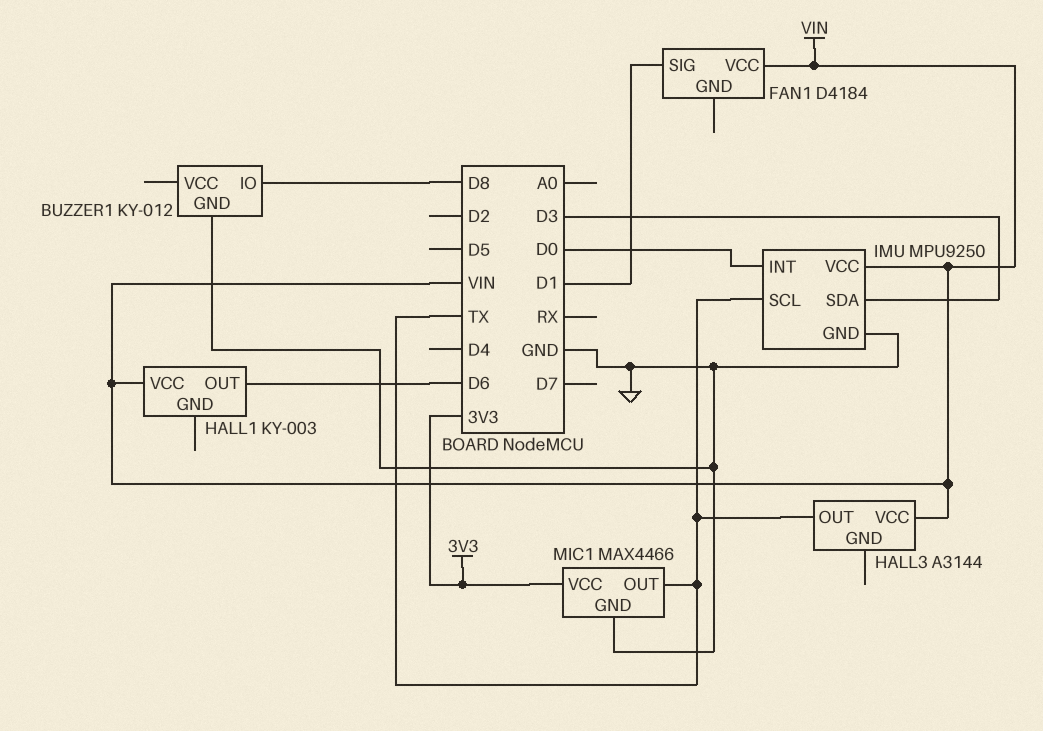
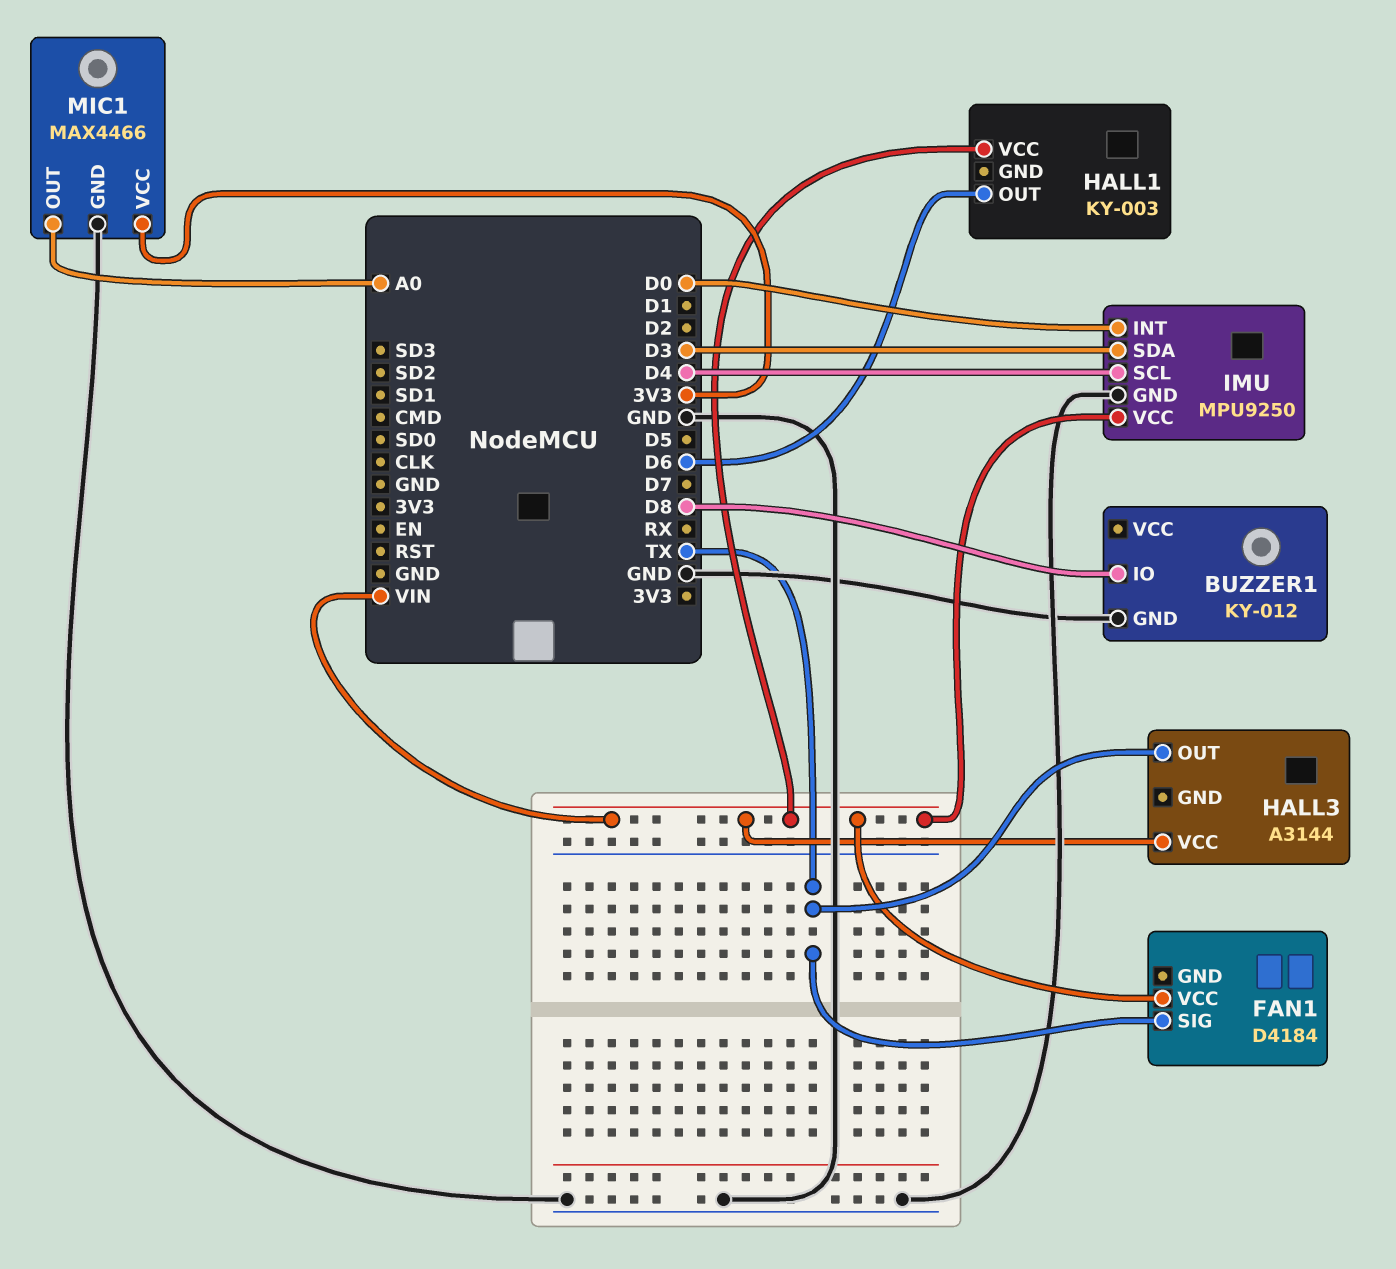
FAN1 pin SIG: D1 -> TX
IMU pin SCL: TX -> D4
MIC1 pin OUT: TX -> A0

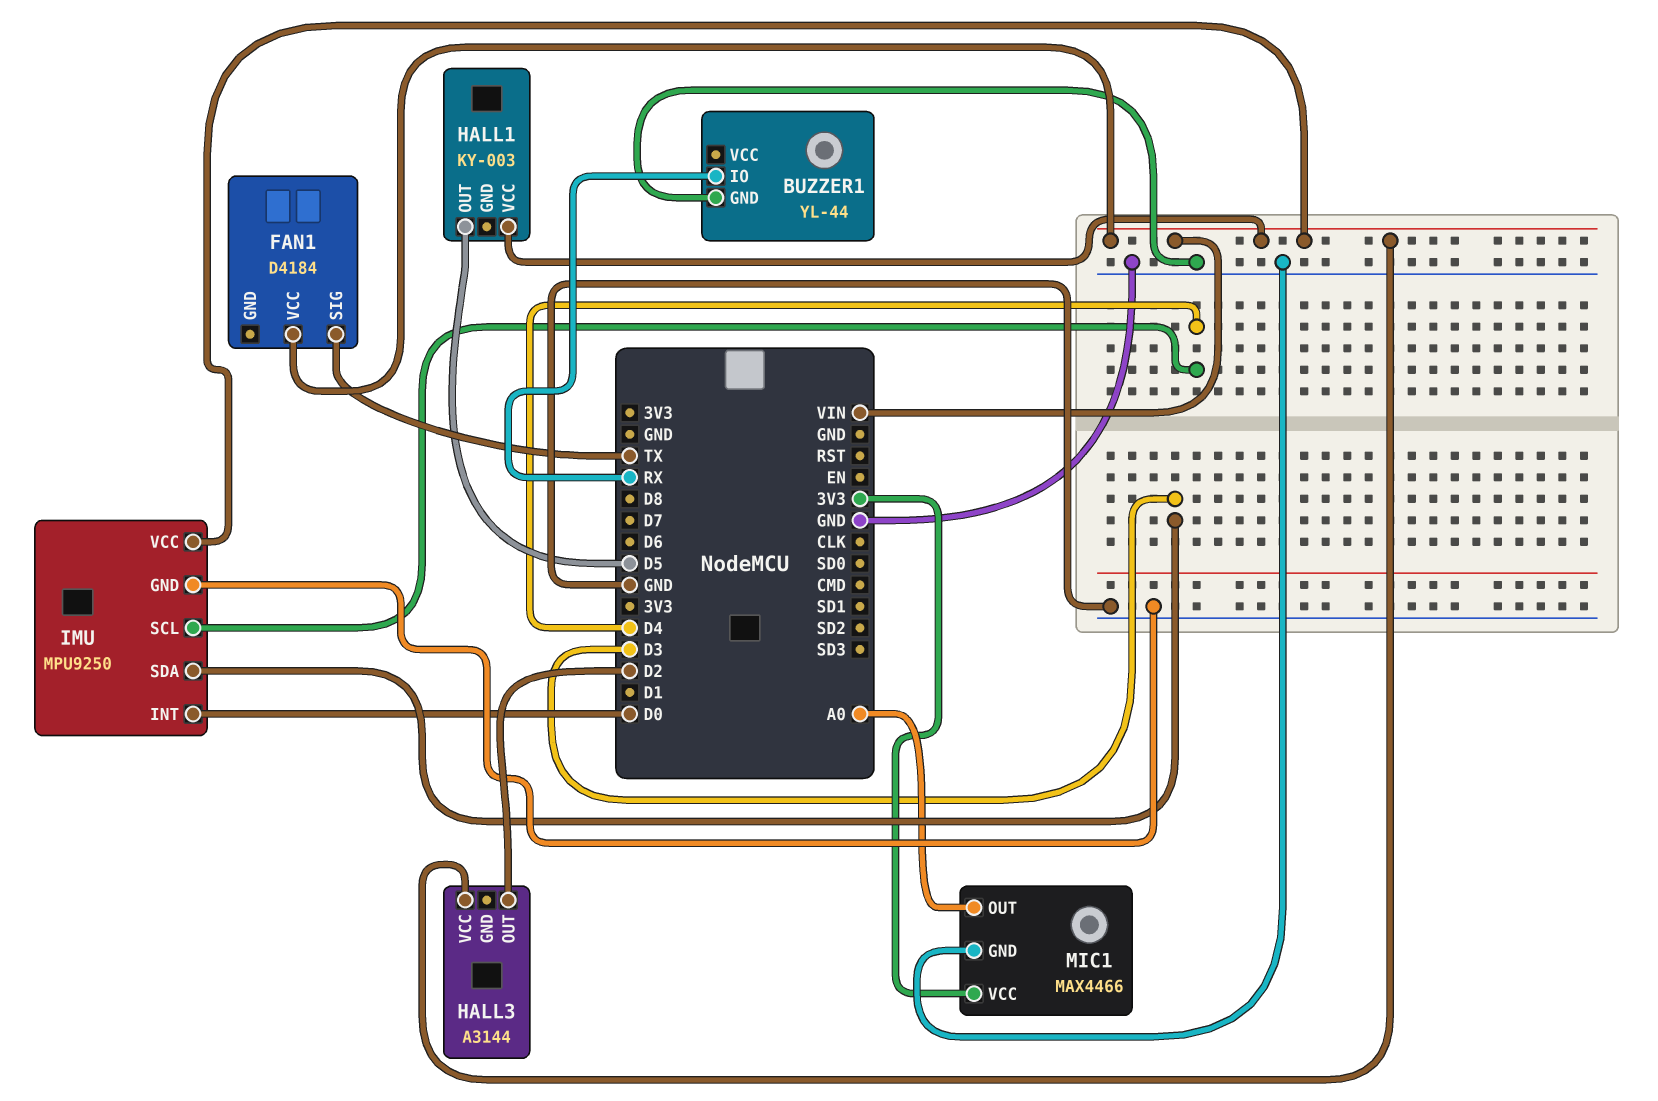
BUZZER1: KY-012 -> YL-44
BUZZER1 pin IO: D8 -> RX
HALL1 pin OUT: D6 -> D5
HALL3 pin OUT: TX -> D2

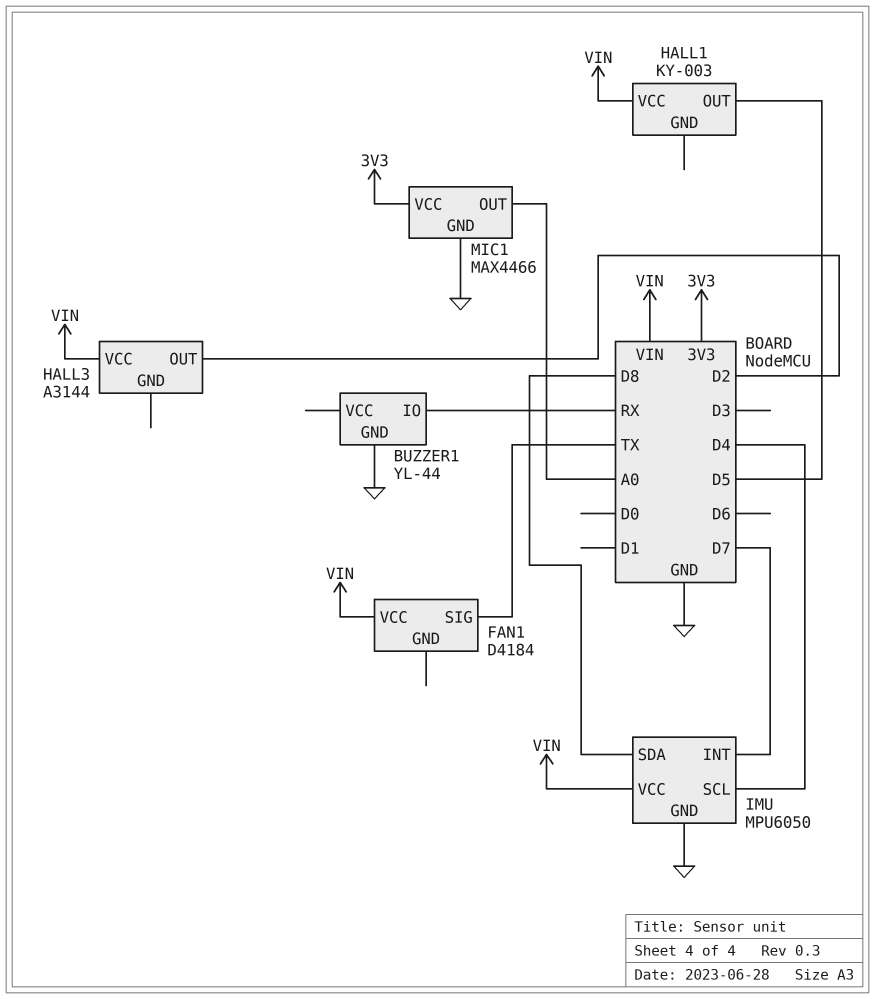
IMU: MPU9250 -> MPU6050
IMU pin INT: D0 -> D7
IMU pin SDA: D3 -> D8

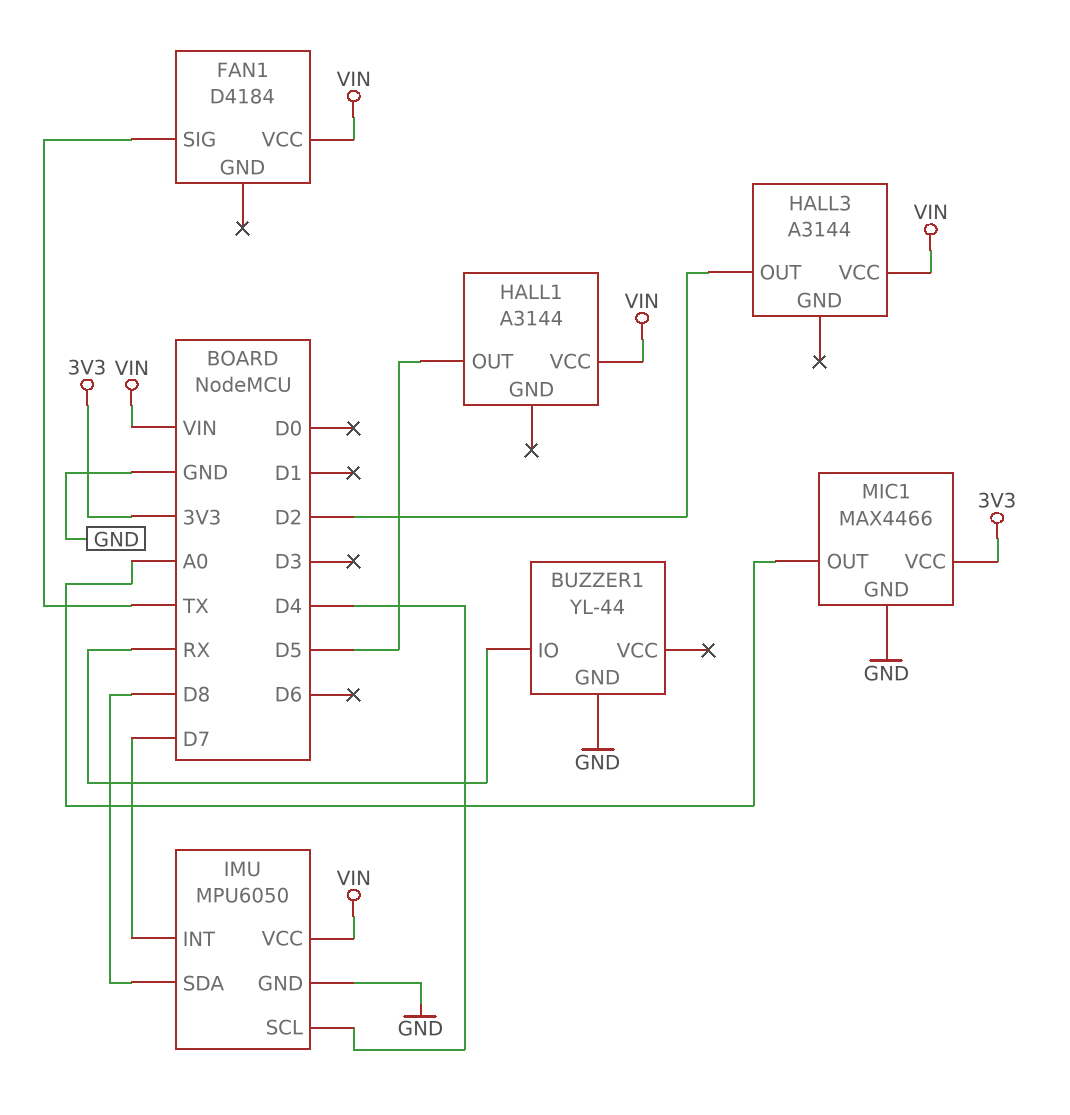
HALL1: KY-003 -> A3144

